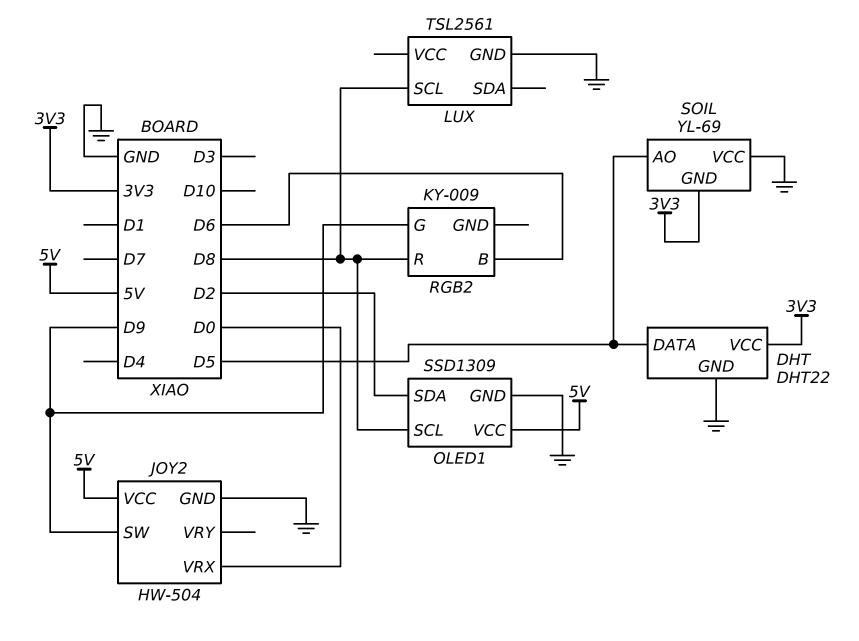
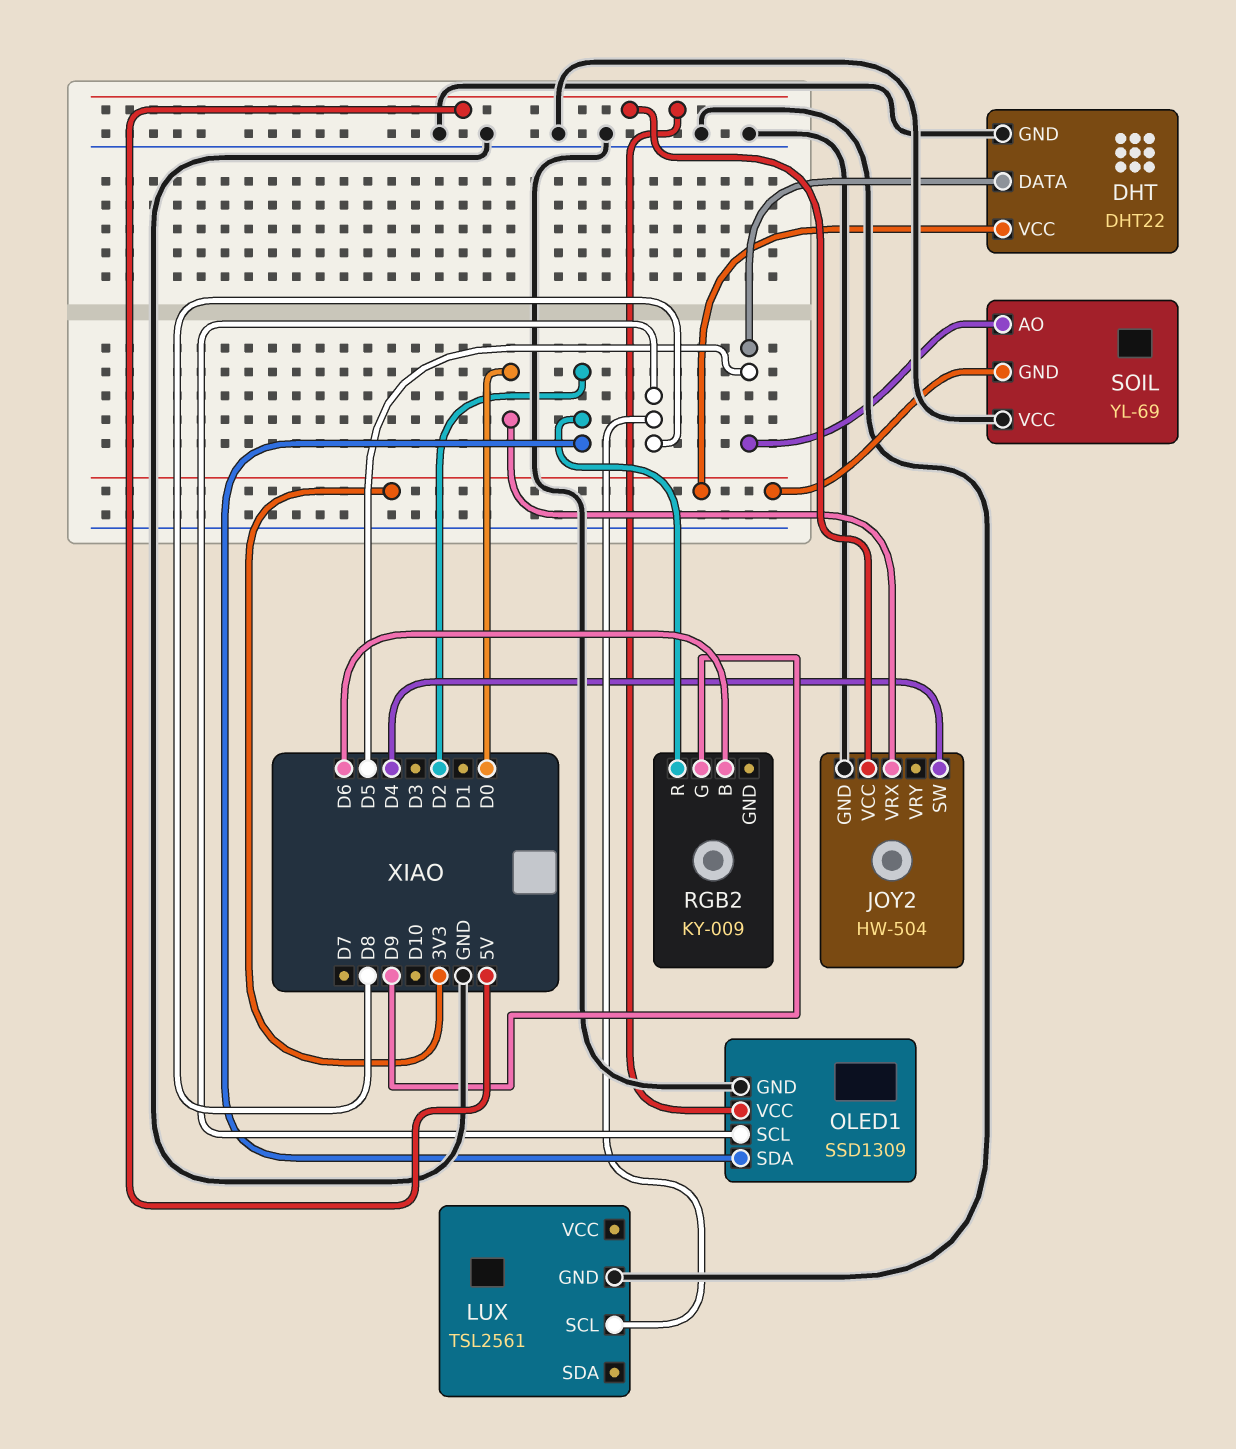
JOY2 pin SW: D9 -> D4
RGB2 pin R: D8 -> D2

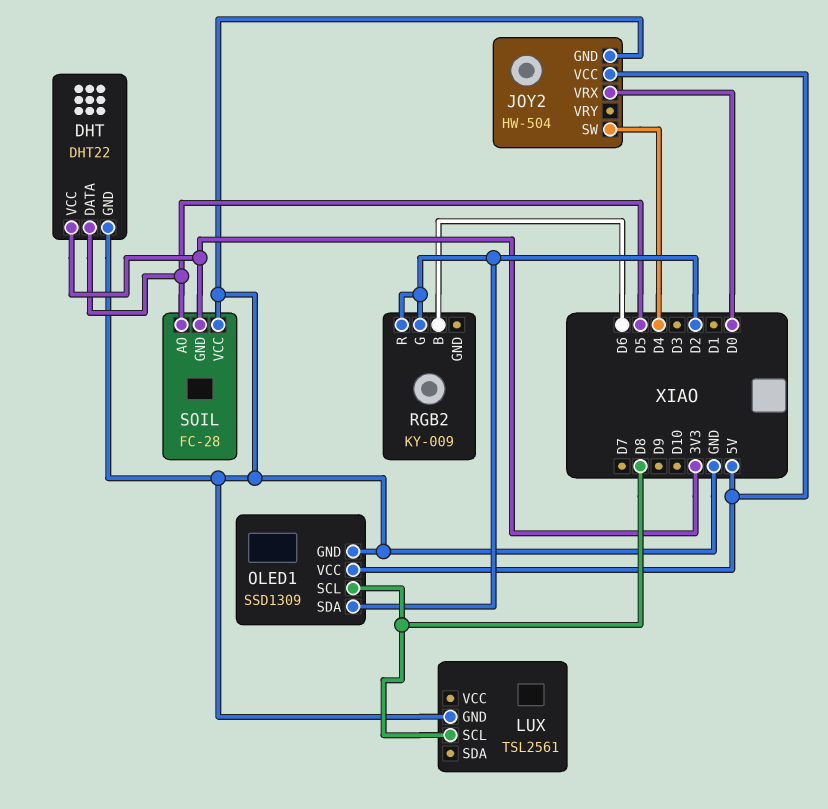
RGB2 pin G: D9 -> D2
SOIL: YL-69 -> FC-28

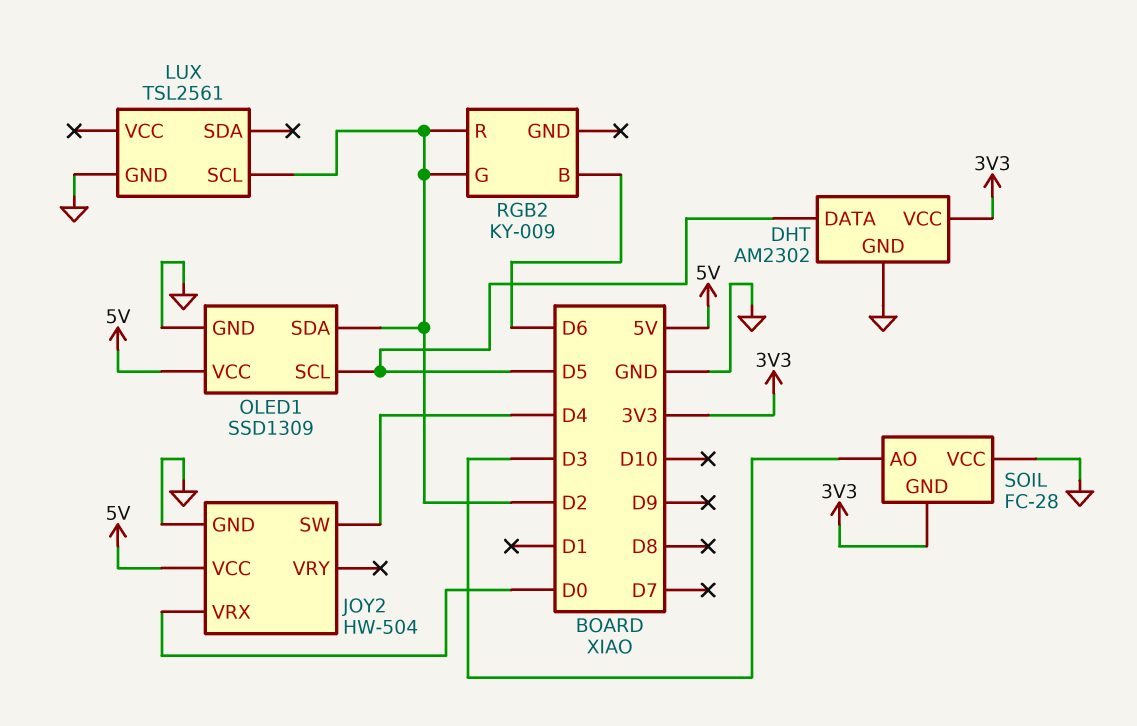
DHT: DHT22 -> AM2302
LUX pin SCL: D8 -> D2
OLED1 pin SCL: D8 -> D5
SOIL pin AO: D5 -> D3

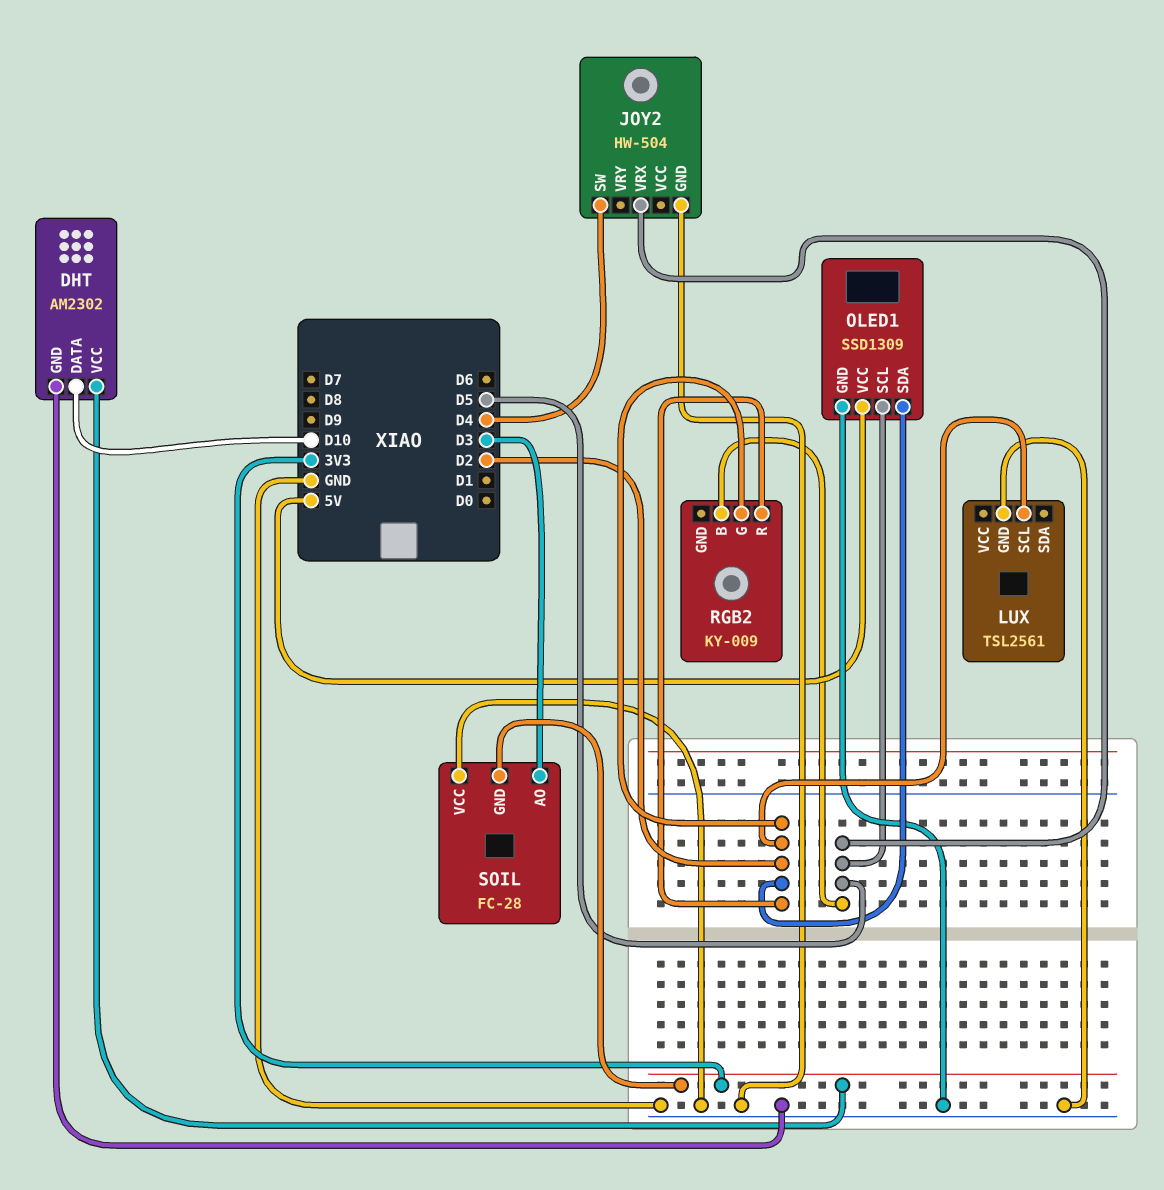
DHT pin DATA: D5 -> D10
JOY2 pin VCC: 5V -> none
JOY2 pin VRX: D0 -> D5
RGB2 pin B: D6 -> D5

